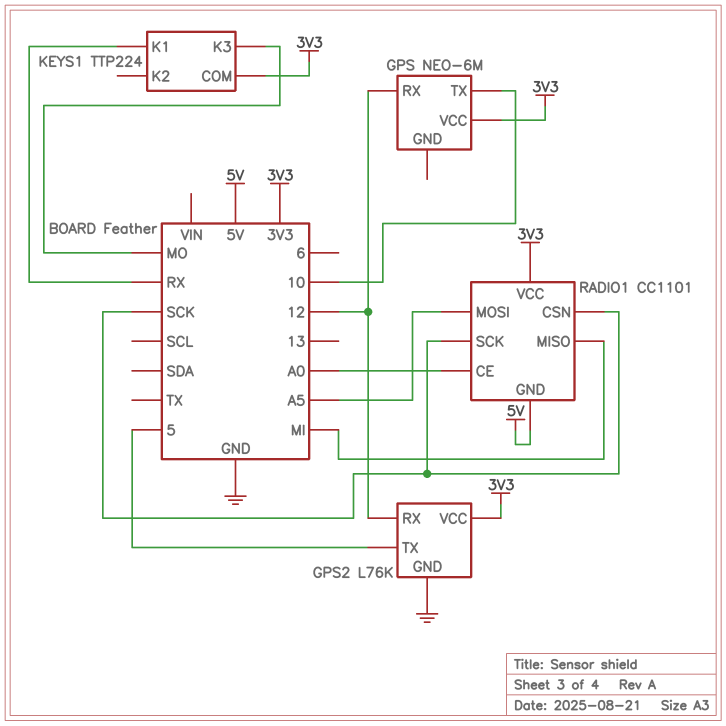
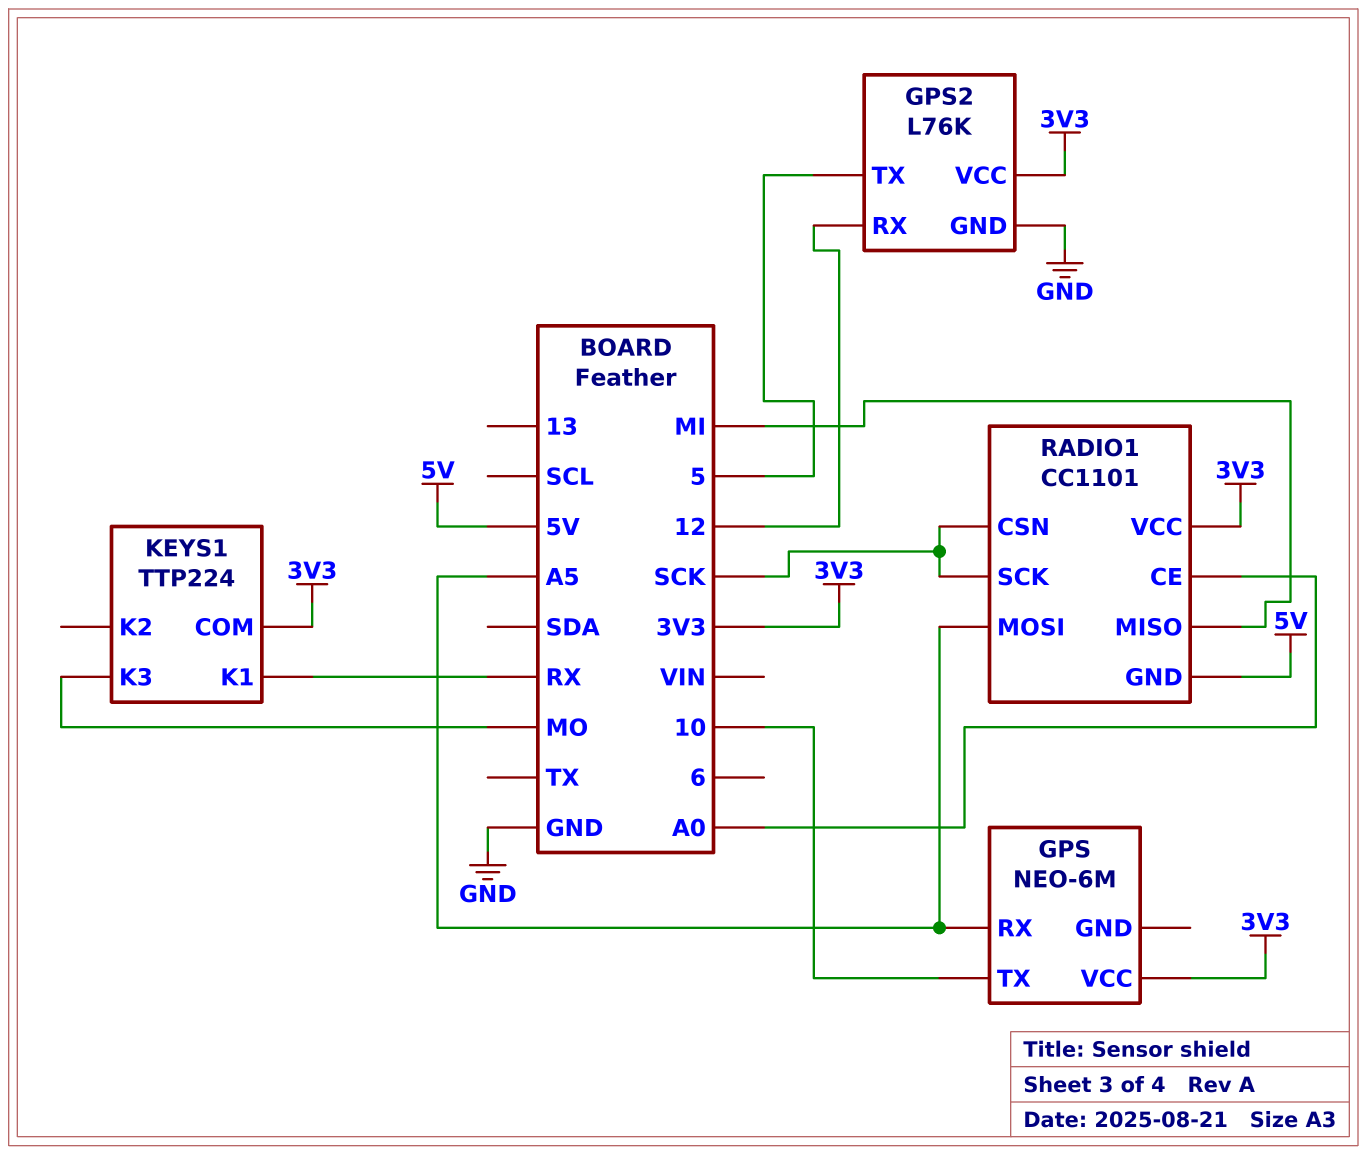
GPS pin RX: 12 -> A5

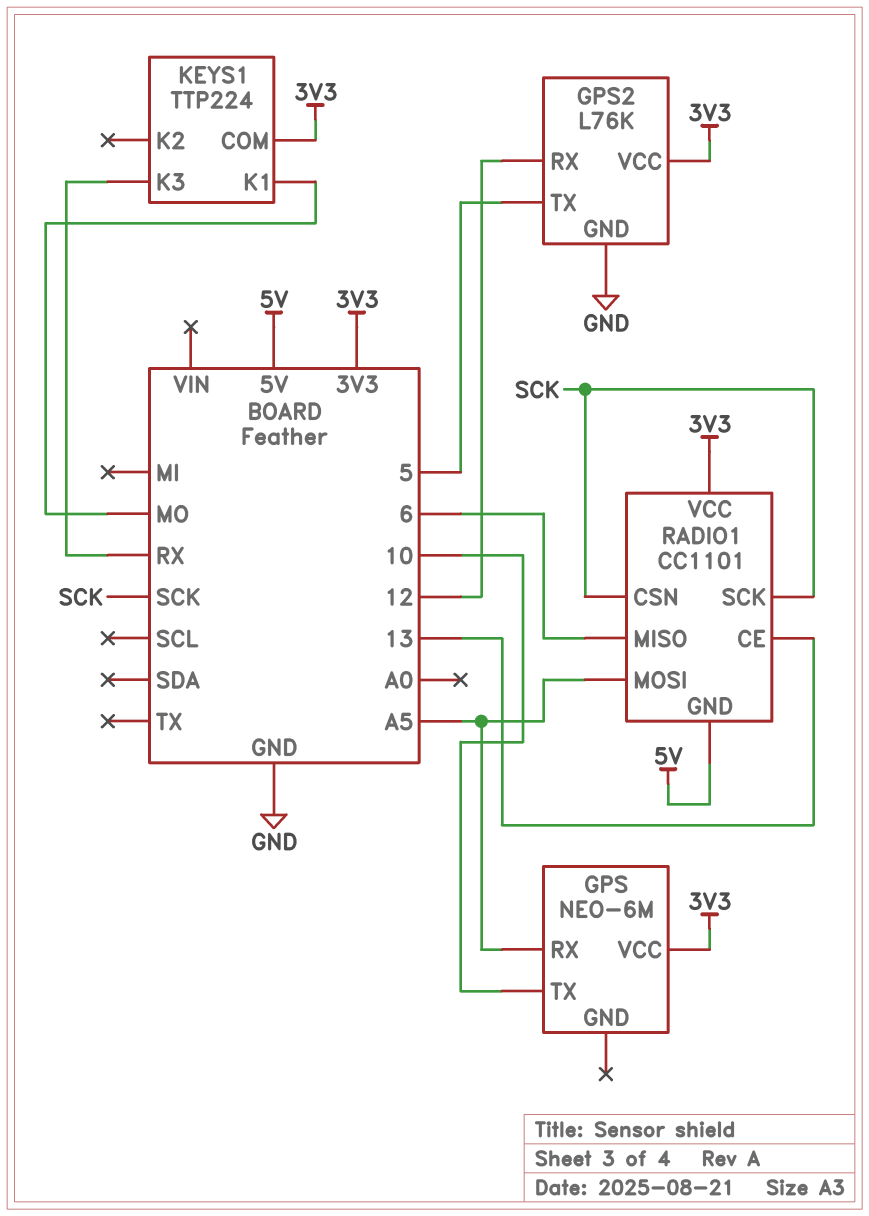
KEYS1 pin K1: RX -> MO
KEYS1 pin K3: MO -> RX
RADIO1 pin CE: A0 -> 13
RADIO1 pin MISO: MI -> 6

